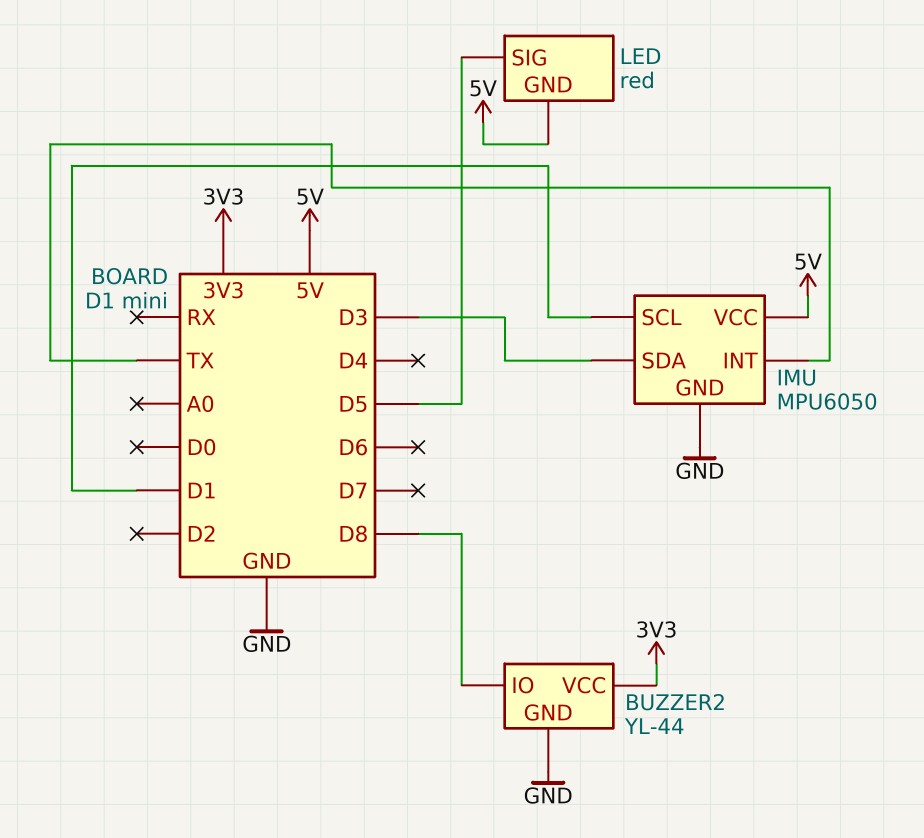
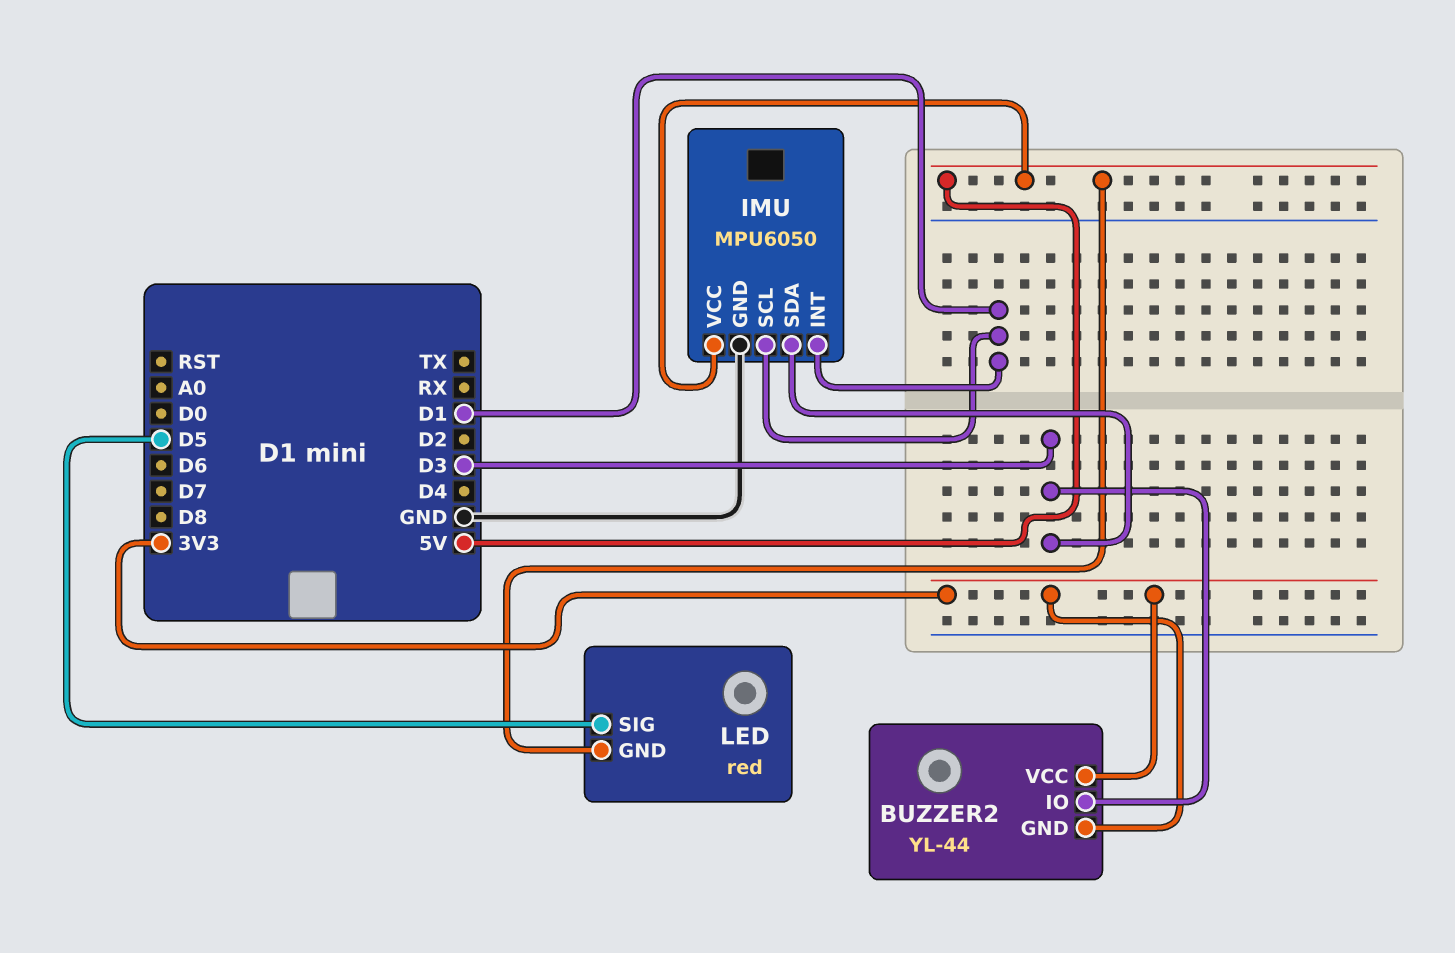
BUZZER2 pin GND: GND -> 3V3
BUZZER2 pin IO: D8 -> D3
IMU pin INT: TX -> D1

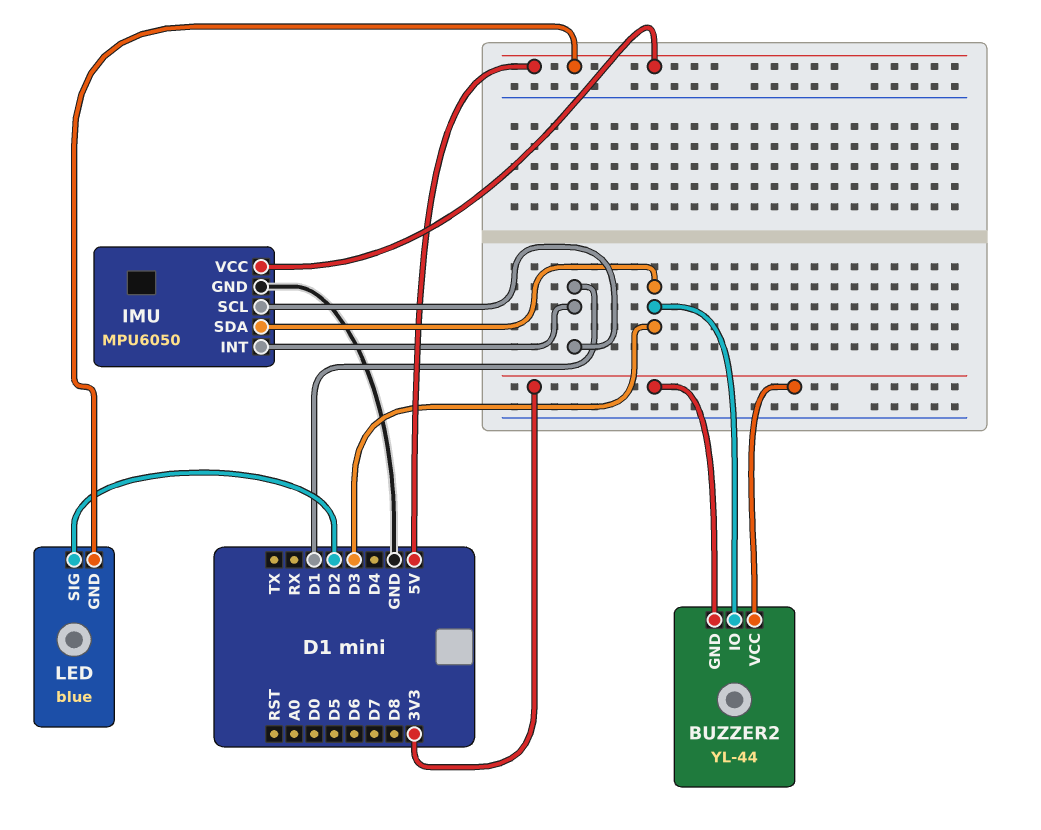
LED: red -> blue
LED pin SIG: D5 -> D2

